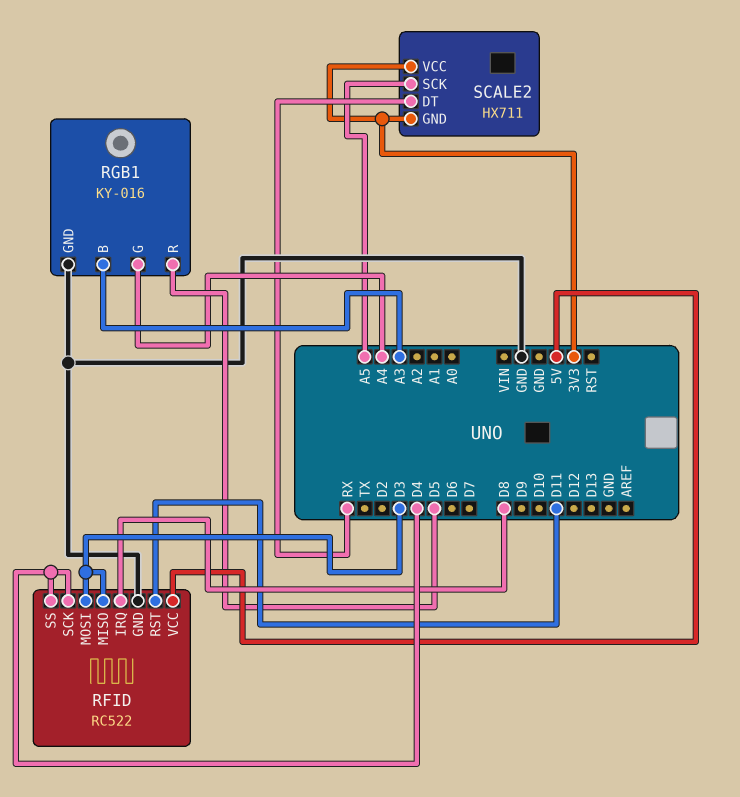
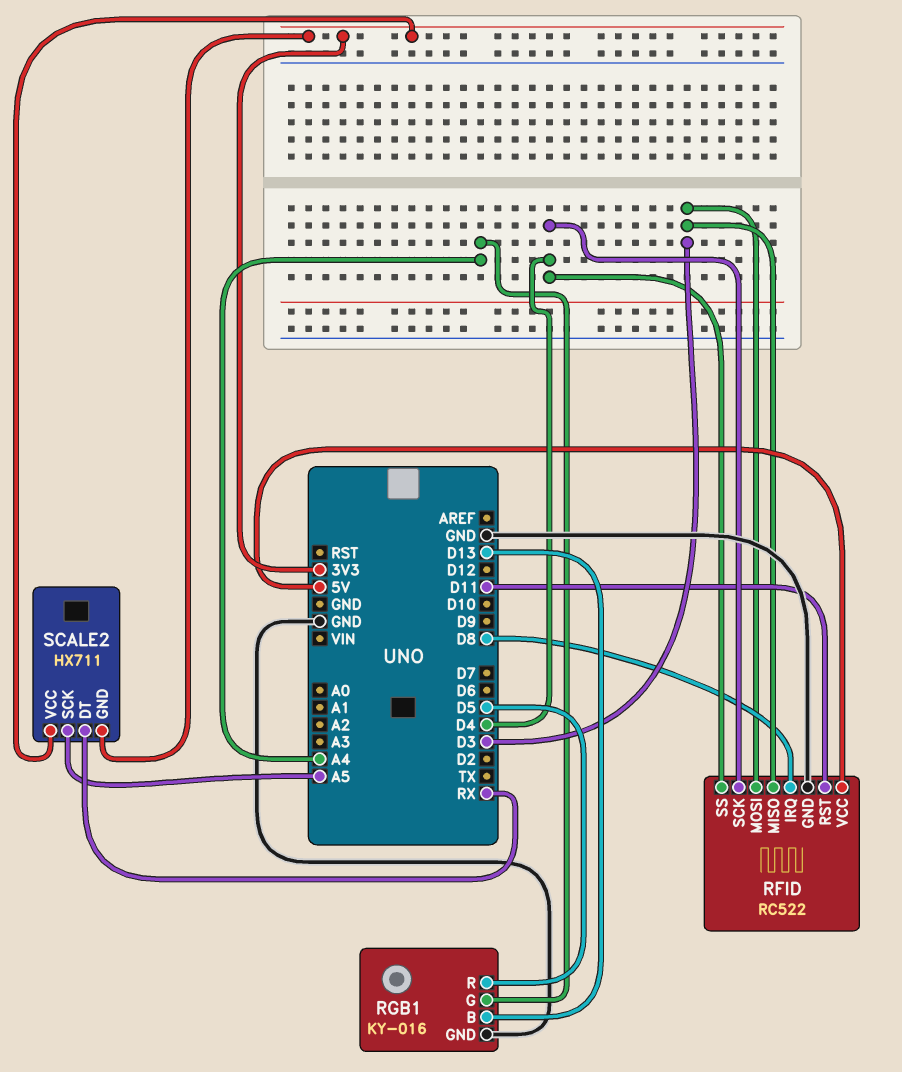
RGB1 pin B: A3 -> D13

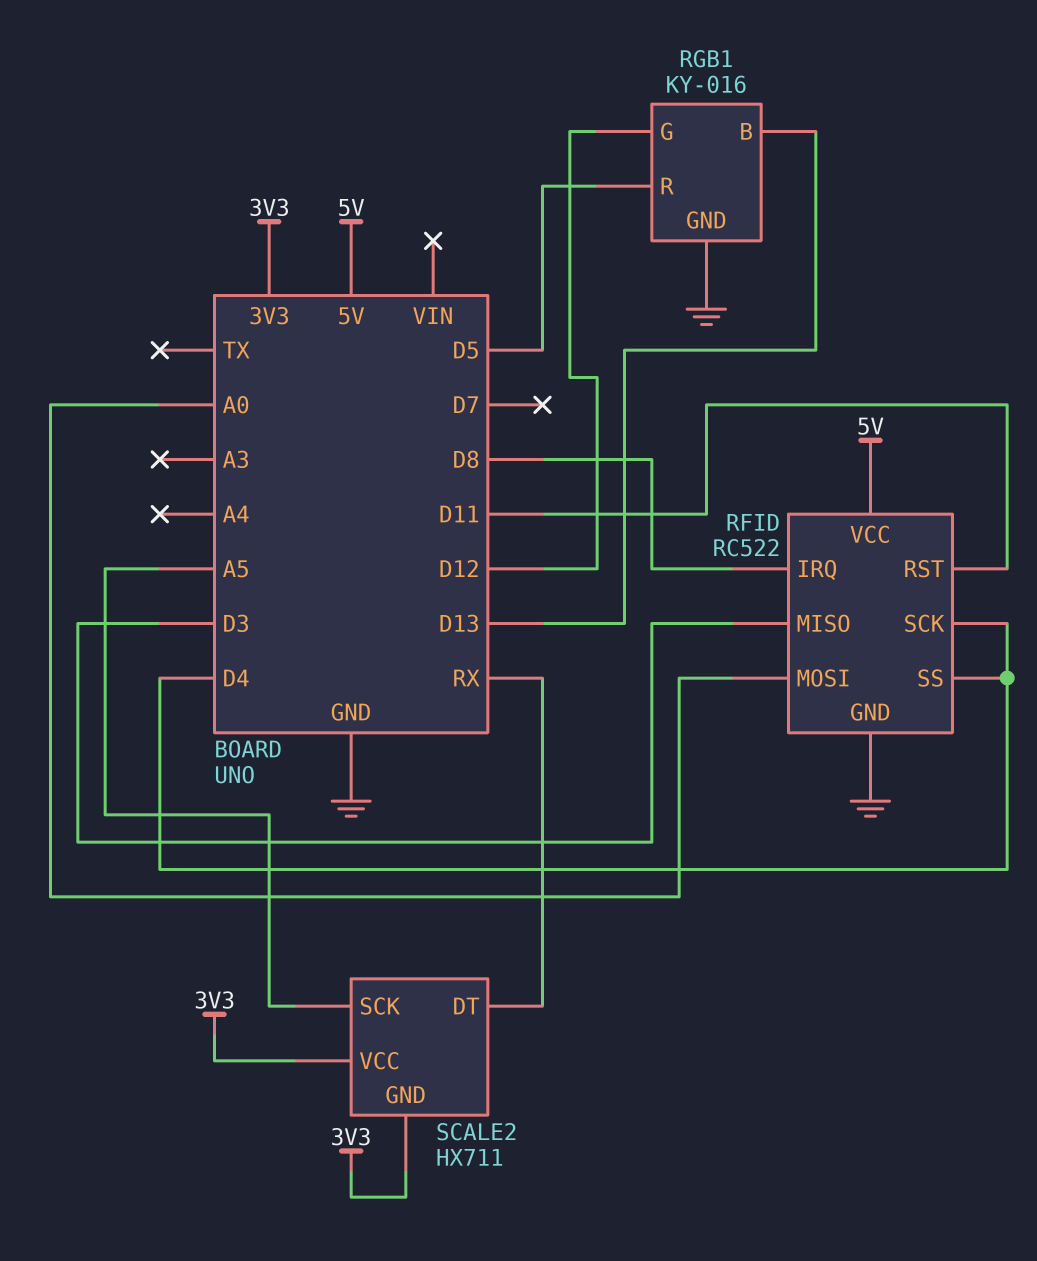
RFID pin MOSI: D3 -> A0
RGB1 pin G: A4 -> D12

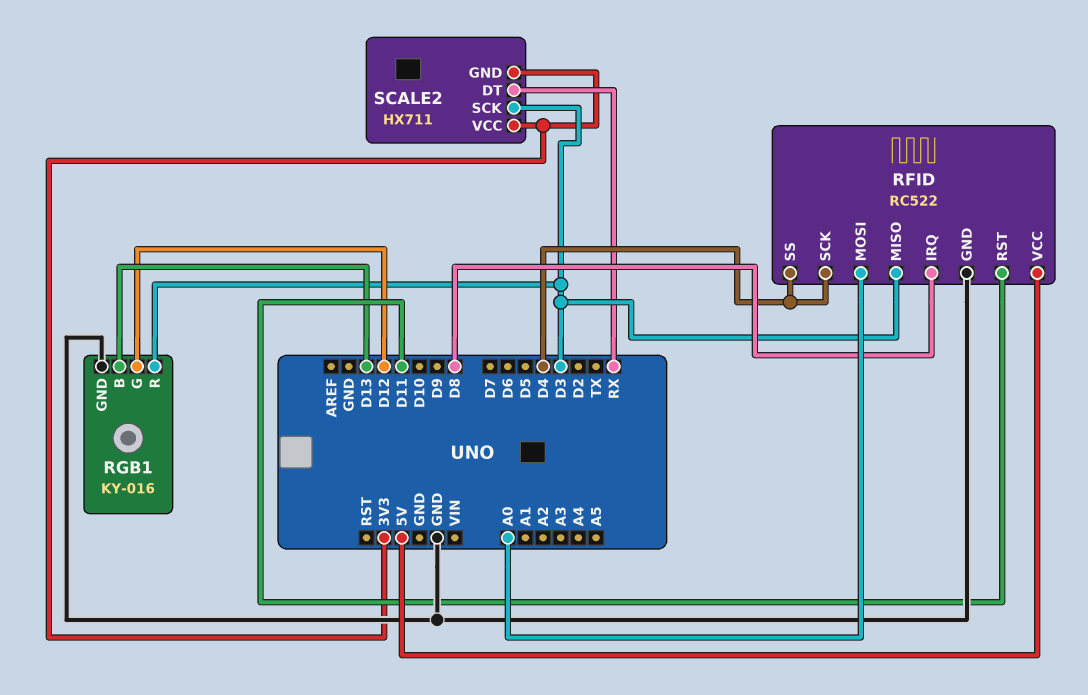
RGB1 pin R: D5 -> D3
SCALE2 pin SCK: A5 -> D3

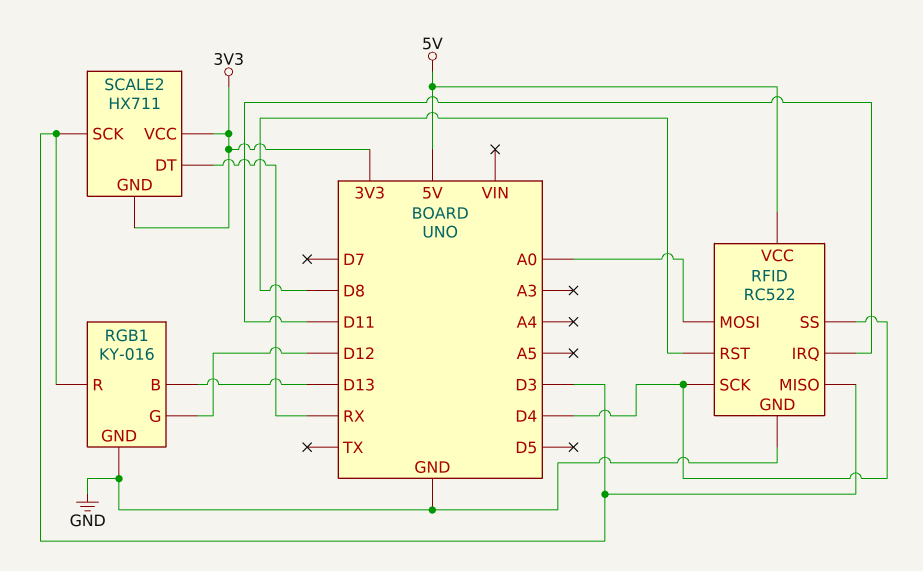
RFID pin IRQ: D8 -> D11
RFID pin RST: D11 -> D8

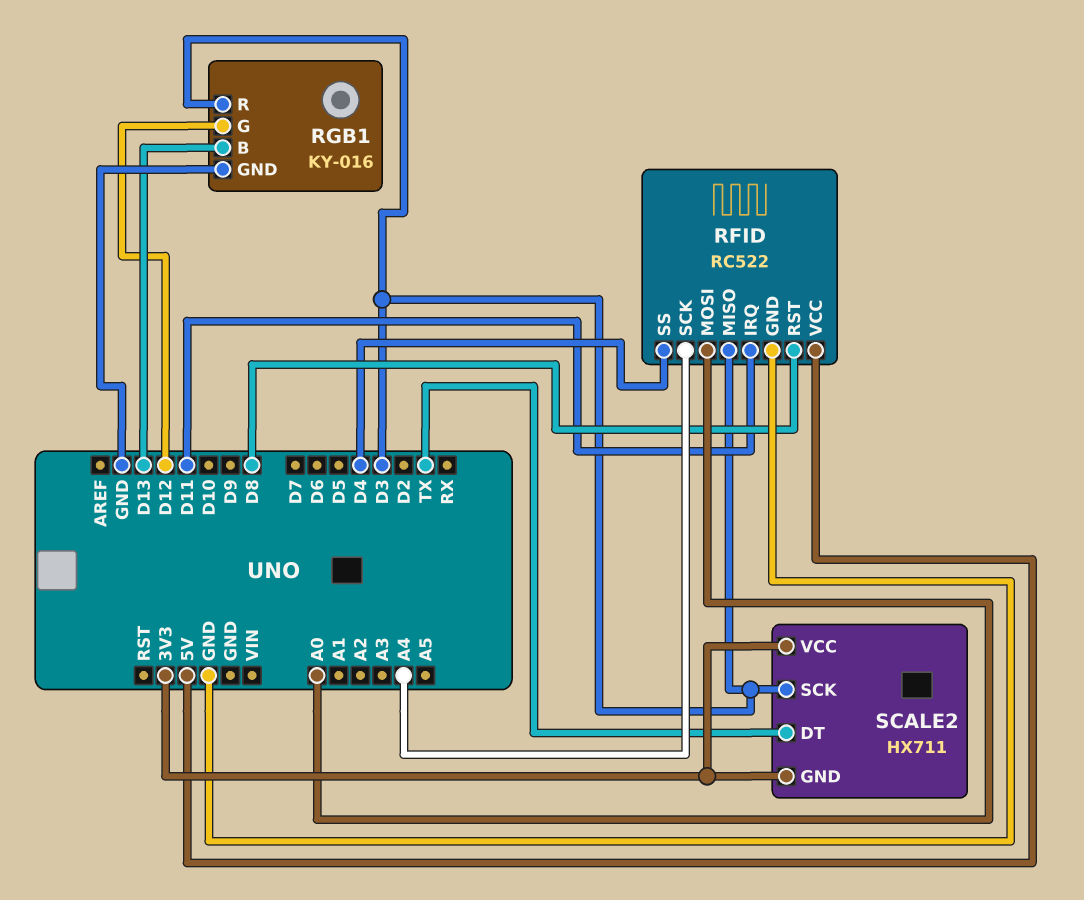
RFID pin SCK: D4 -> A4
SCALE2 pin DT: RX -> TX

